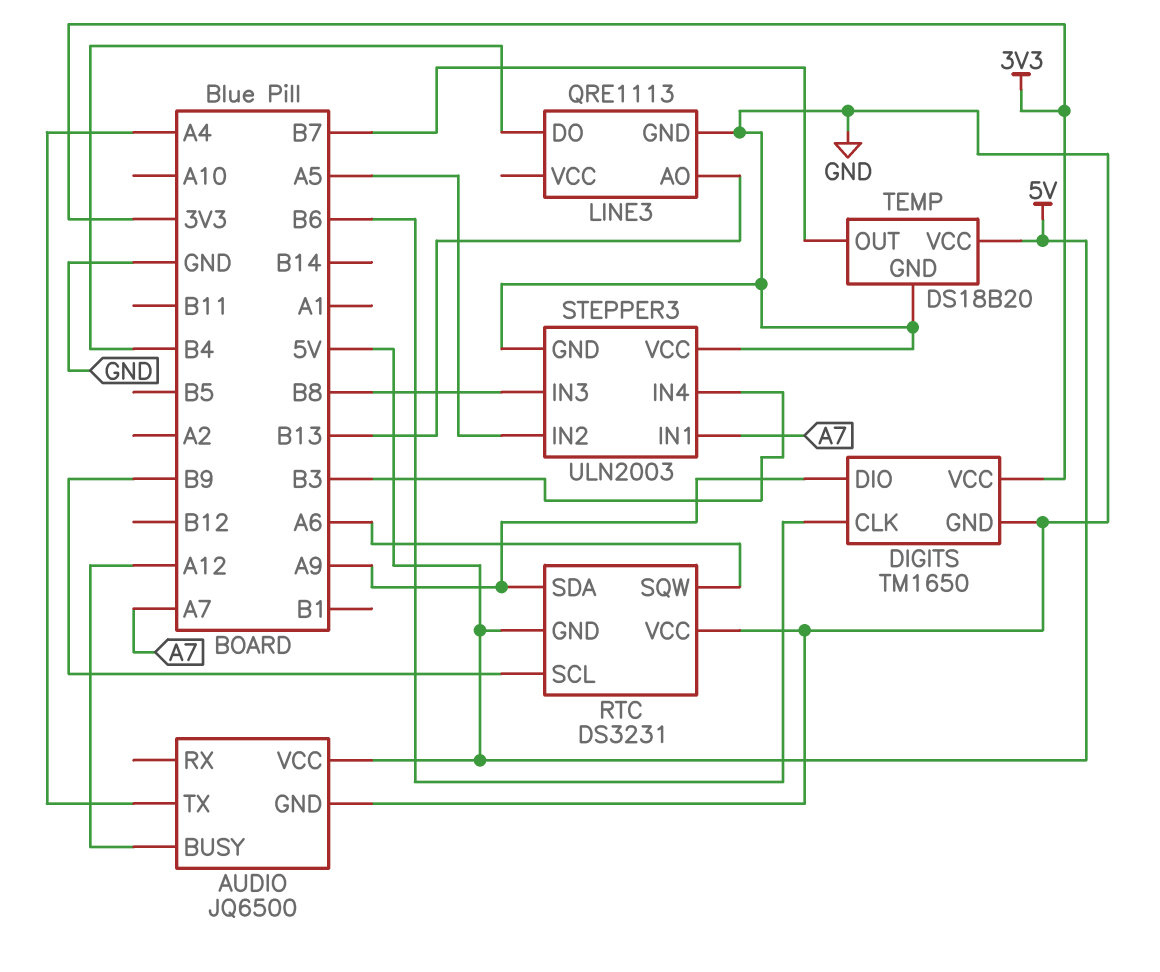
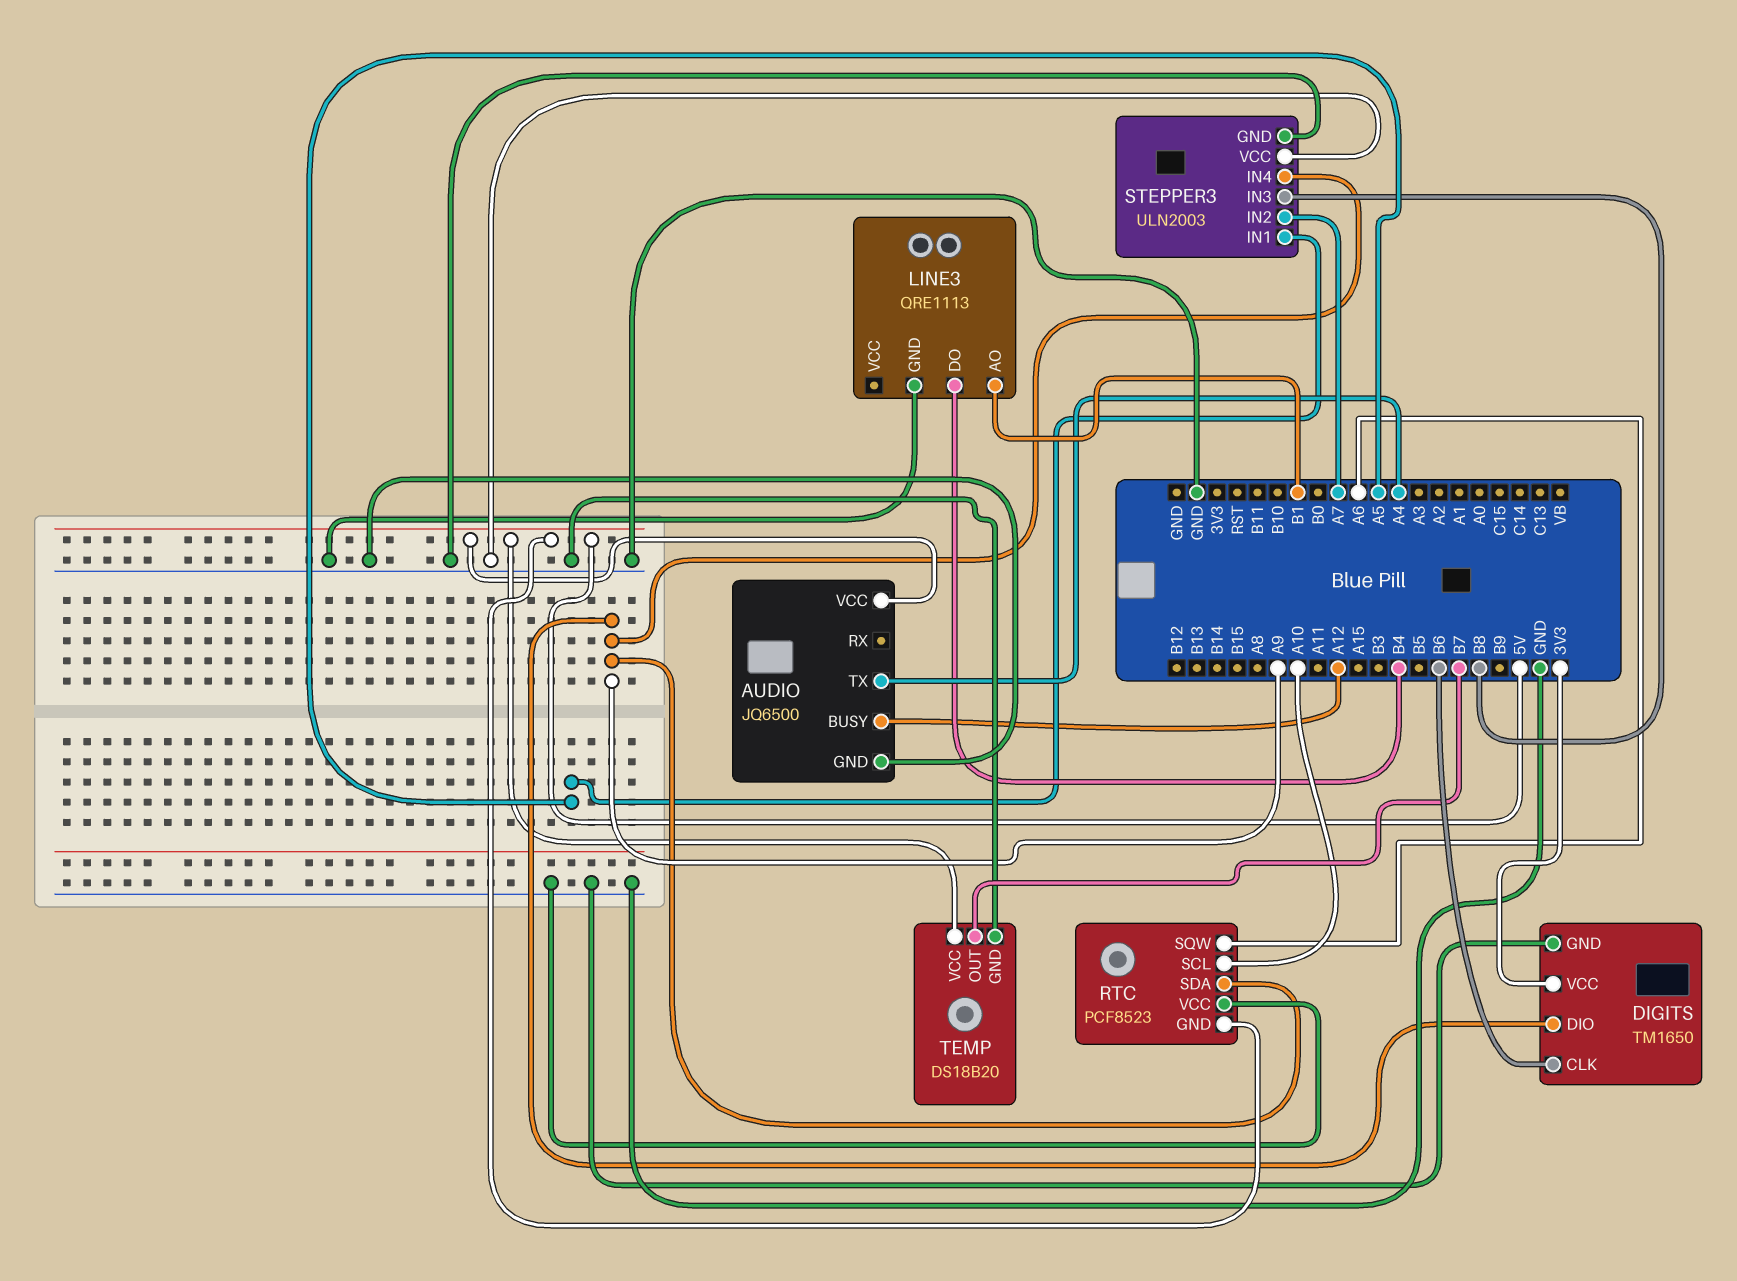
LINE3 pin AO: B13 -> B1
RTC: DS3231 -> PCF8523
RTC pin SCL: B9 -> A10
STEPPER3 pin IN1: A7 -> A5
STEPPER3 pin IN2: A5 -> A7
STEPPER3 pin IN4: B3 -> A9

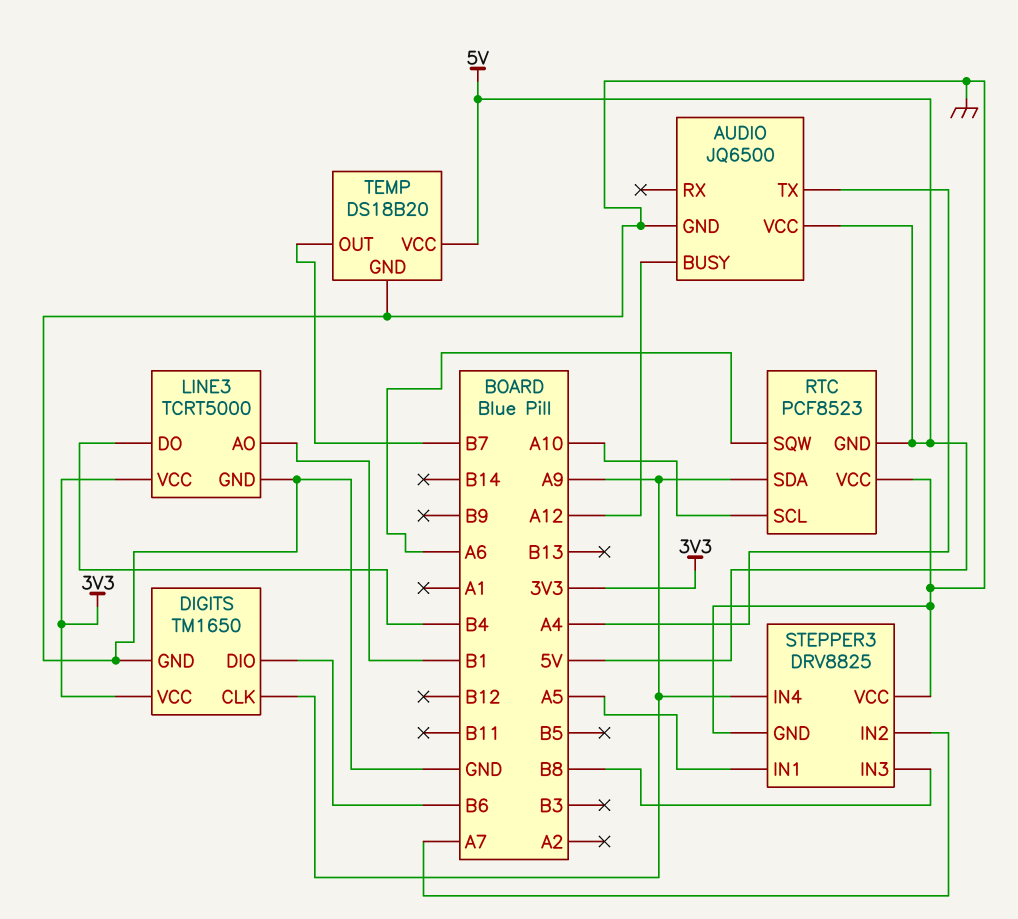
DIGITS pin CLK: B6 -> A9
DIGITS pin DIO: A9 -> B6
LINE3: QRE1113 -> TCRT5000
LINE3 pin VCC: none -> 3V3
STEPPER3: ULN2003 -> DRV8825

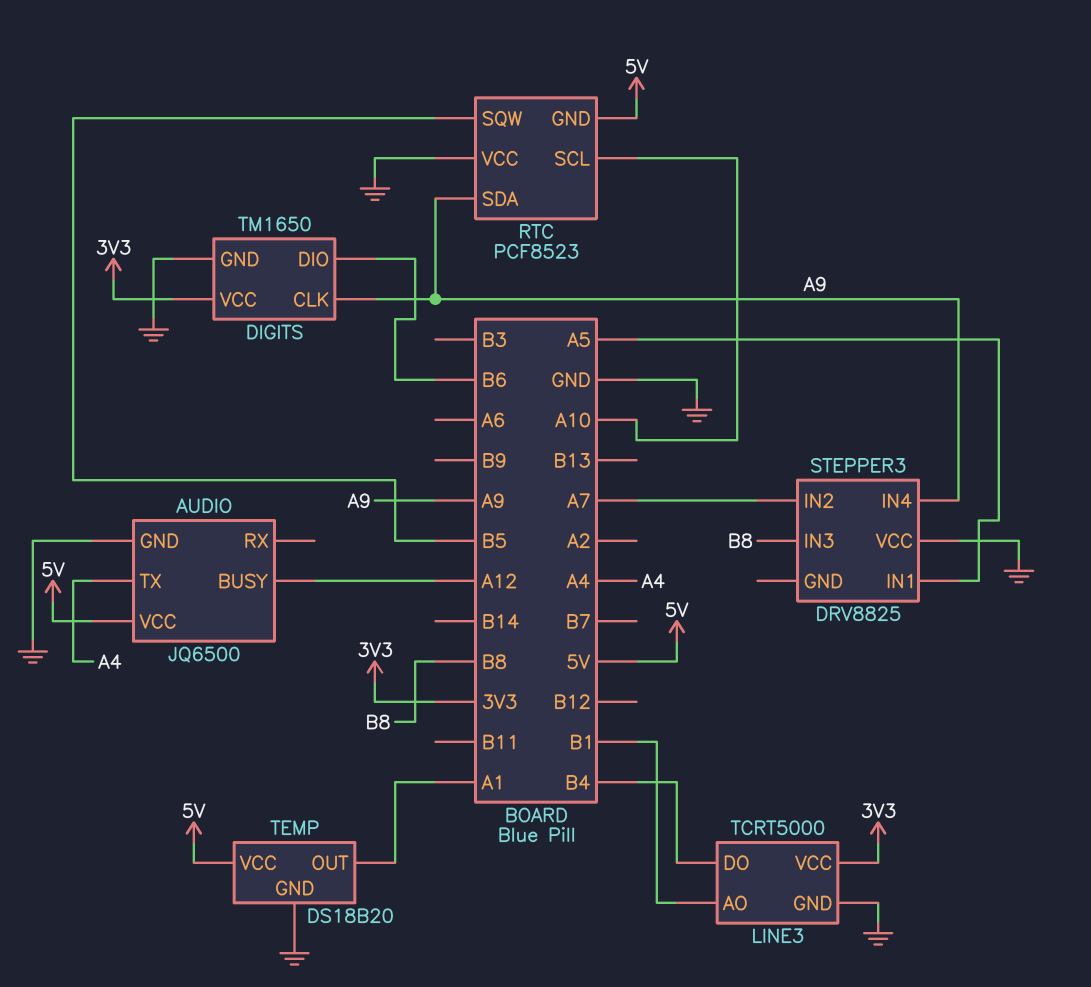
RTC pin SQW: A6 -> B5
STEPPER3 pin GND: GND -> none
TEMP pin OUT: B7 -> A1

